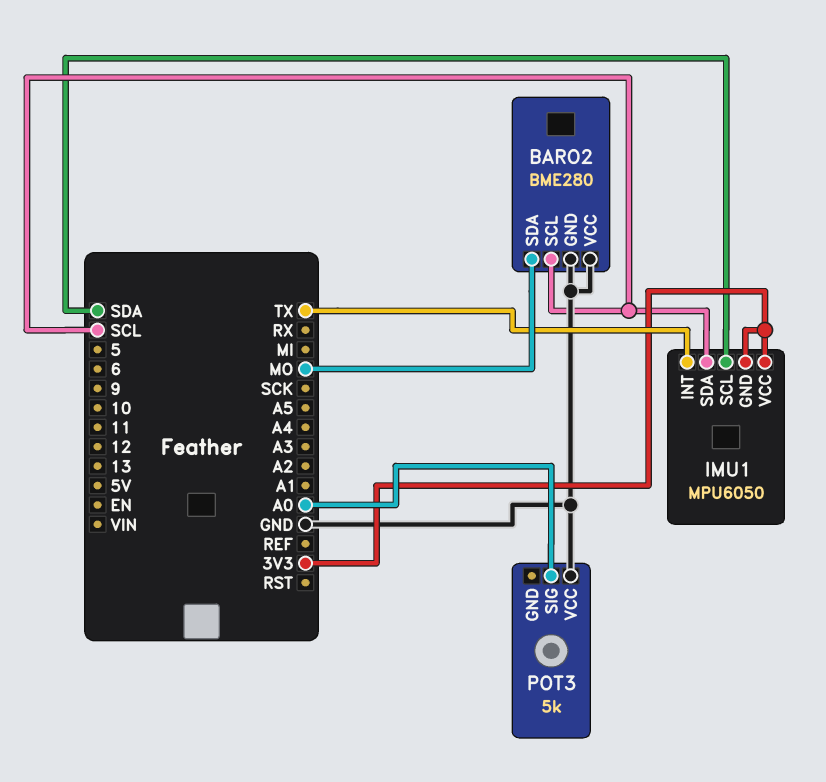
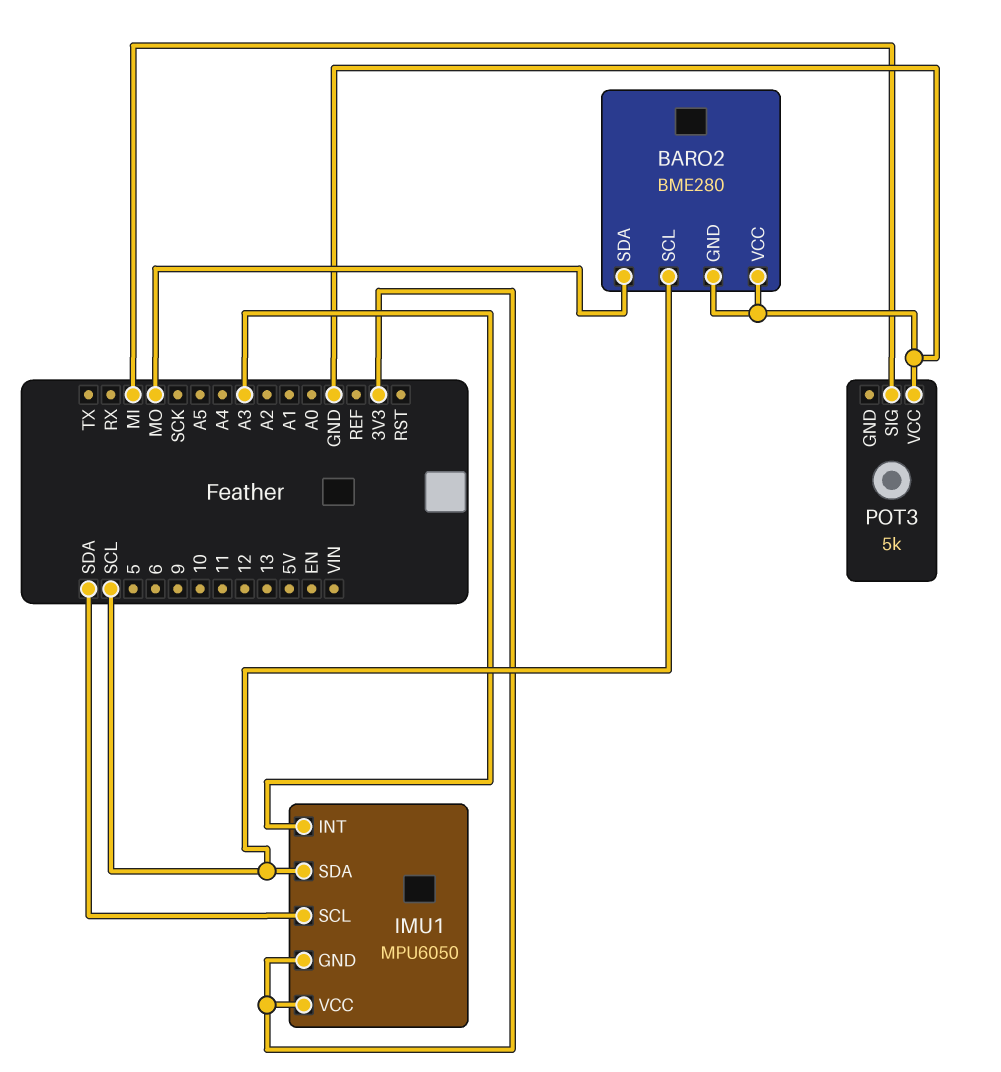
IMU1 pin INT: TX -> A3
POT3 pin SIG: A0 -> MI

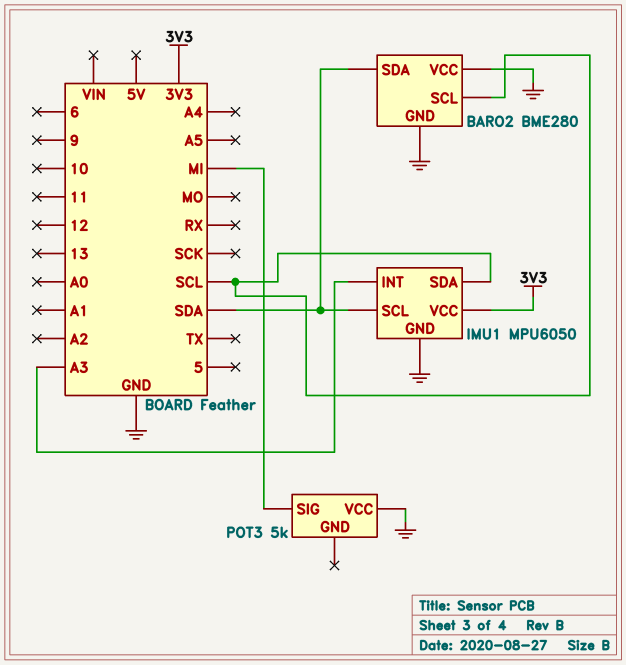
BARO2 pin SDA: MO -> SDA
IMU1 pin GND: 3V3 -> GND

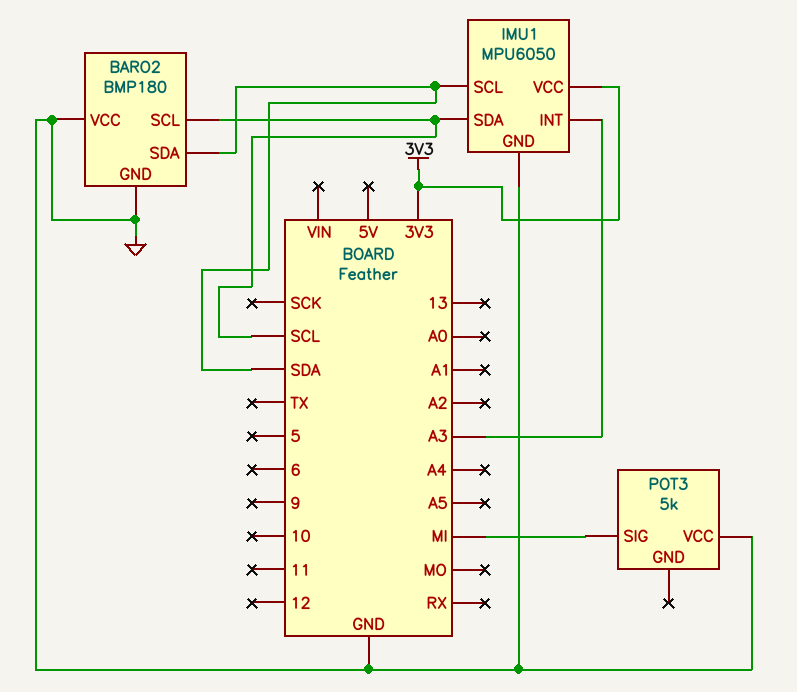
BARO2: BME280 -> BMP180

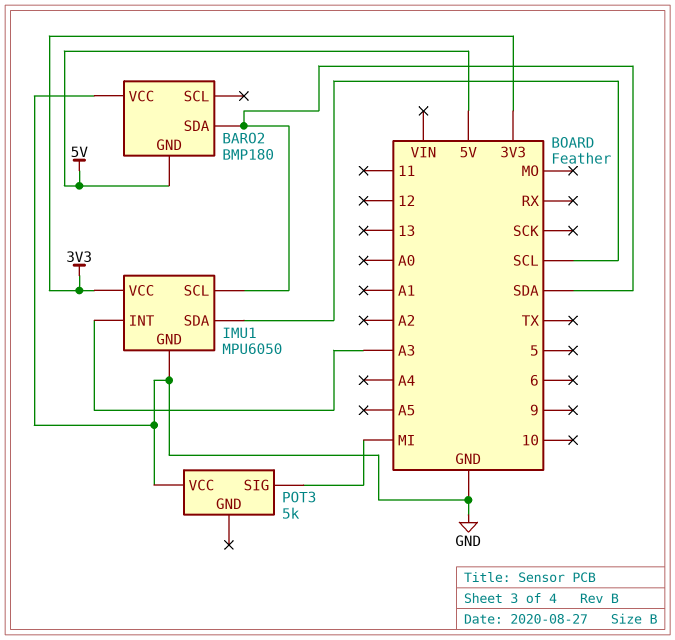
BARO2 pin GND: GND -> 5V
BARO2 pin SCL: SCL -> none

